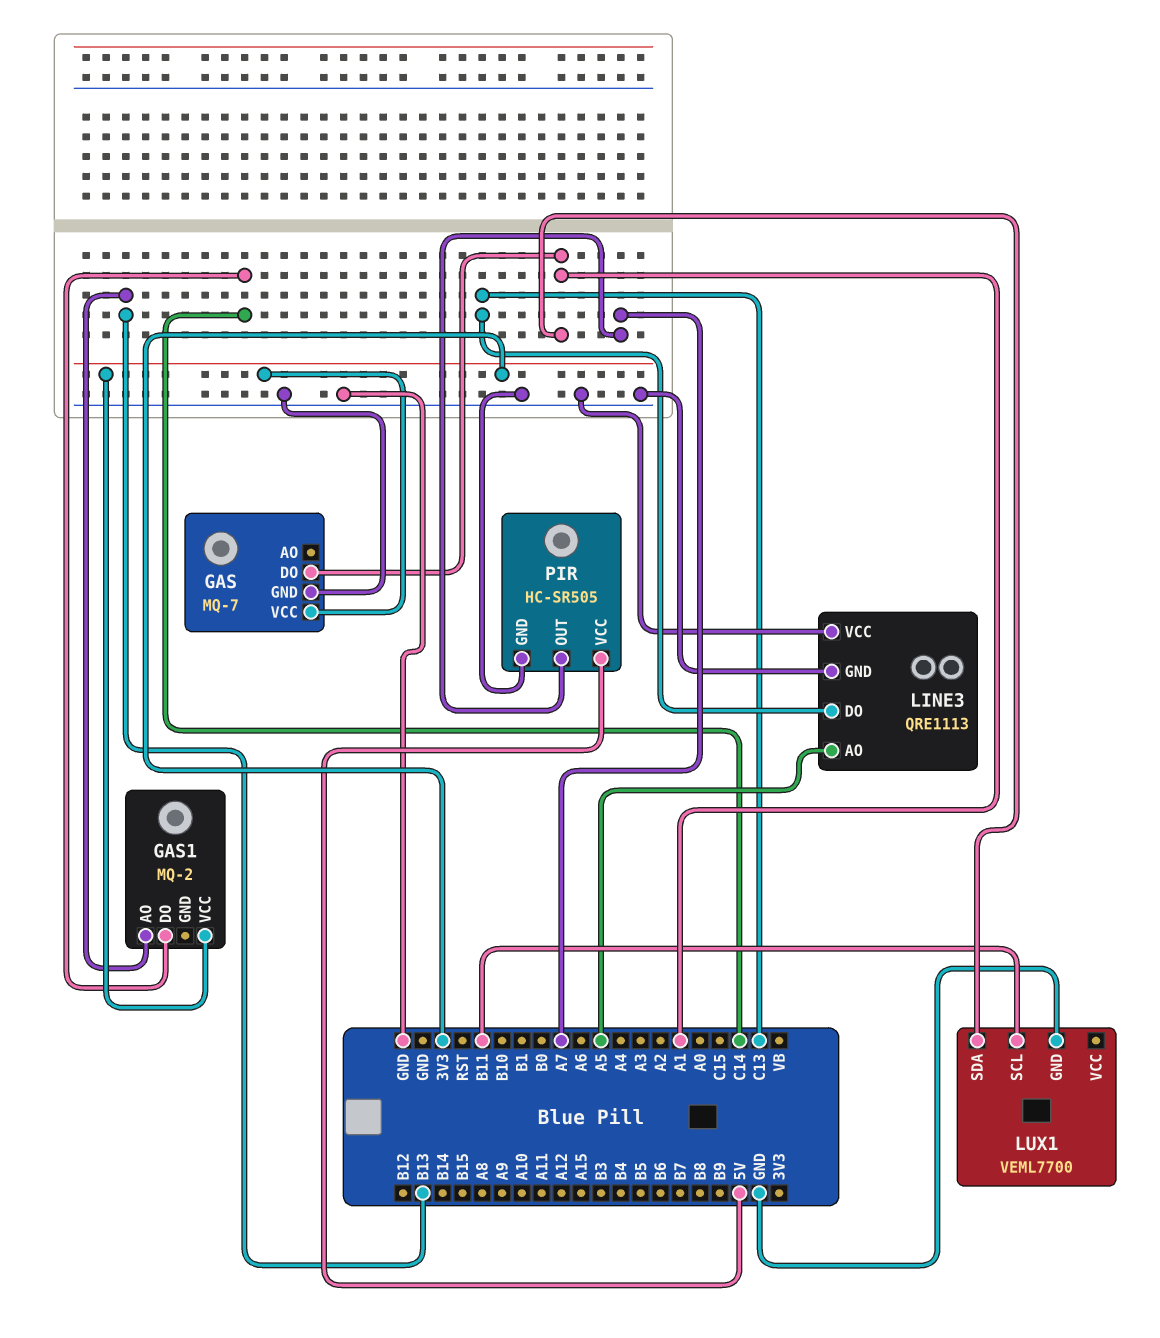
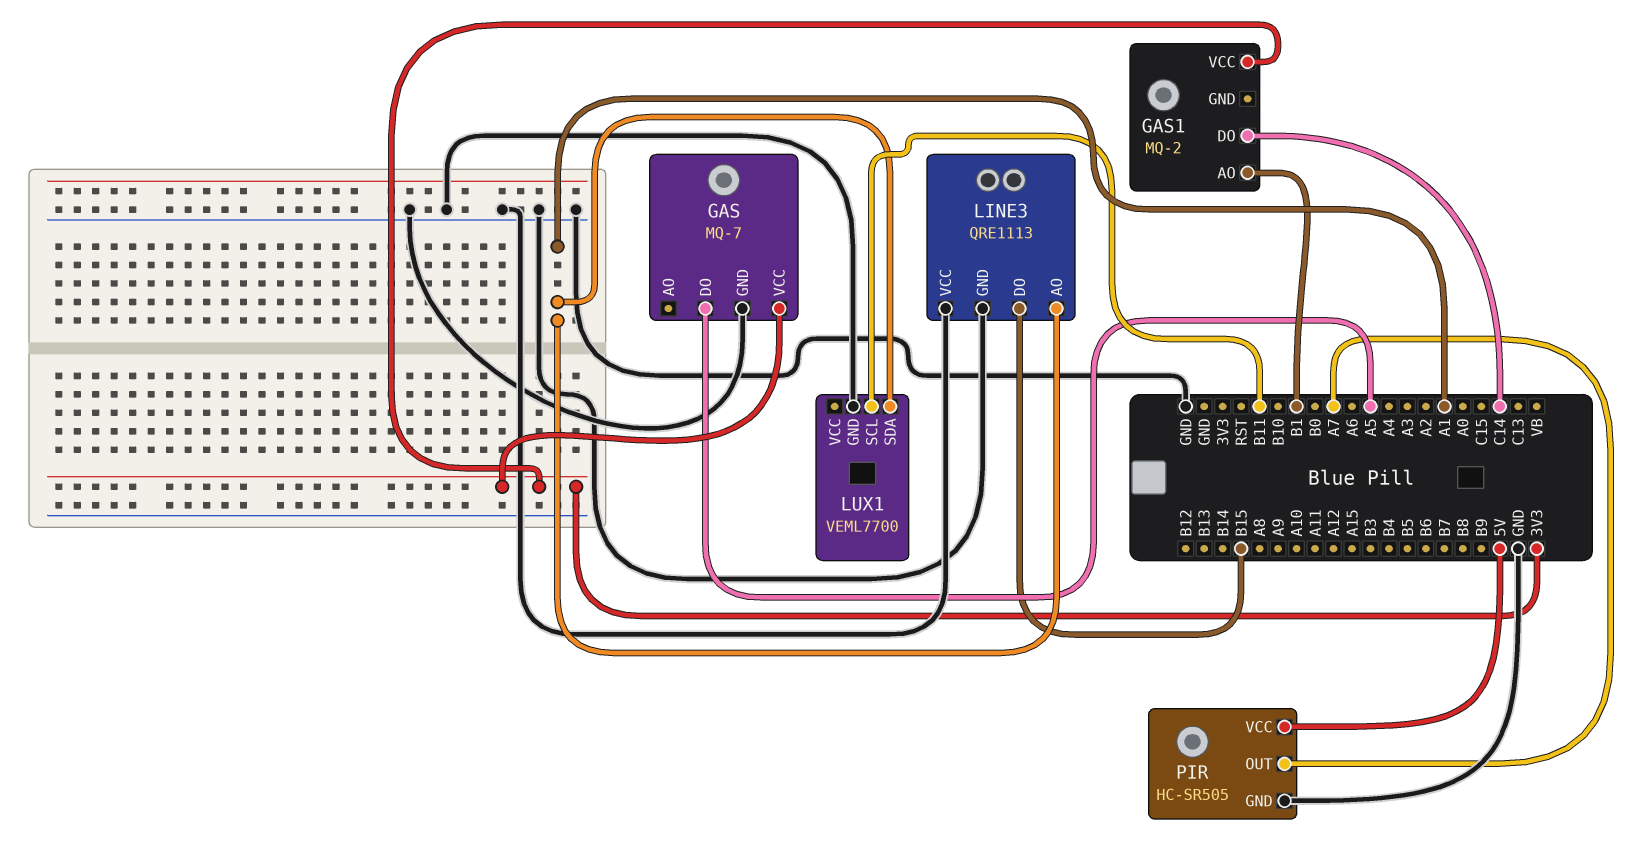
GAS pin DO: A1 -> A5
GAS1 pin AO: B13 -> B1
LINE3 pin AO: A5 -> A1
LINE3 pin DO: C13 -> B15

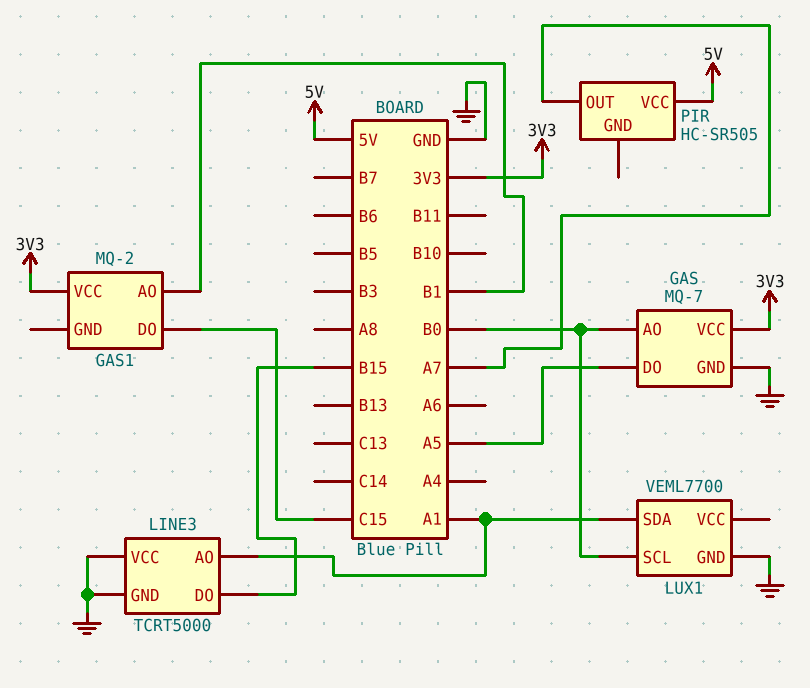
GAS pin AO: none -> B0
GAS1 pin DO: C14 -> C15
LINE3: QRE1113 -> TCRT5000
LUX1 pin SCL: B11 -> B0
PIR pin GND: GND -> none

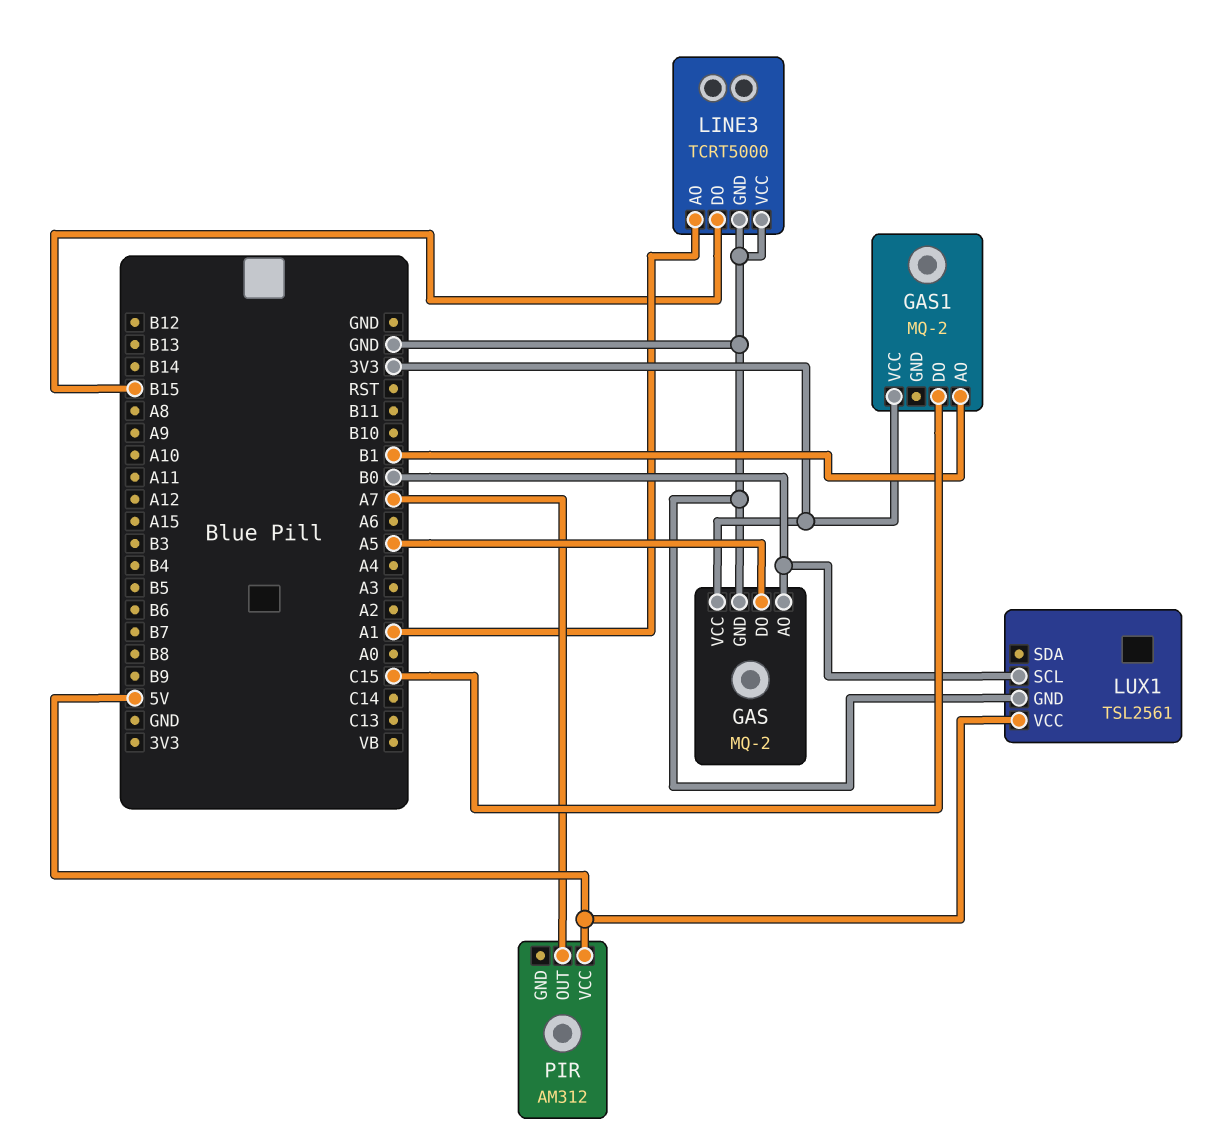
GAS: MQ-7 -> MQ-2
LUX1: VEML7700 -> TSL2561
LUX1 pin SDA: A1 -> none
LUX1 pin VCC: none -> 5V
PIR: HC-SR505 -> AM312

